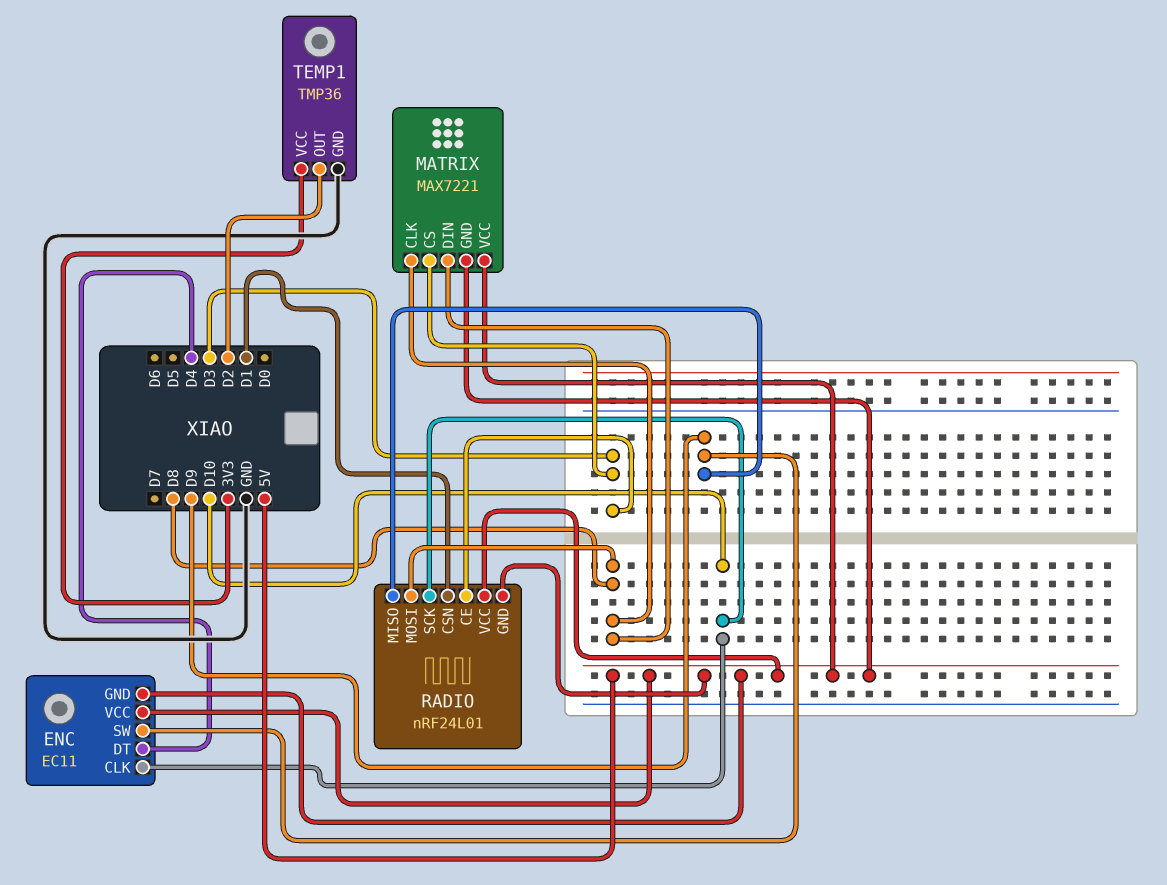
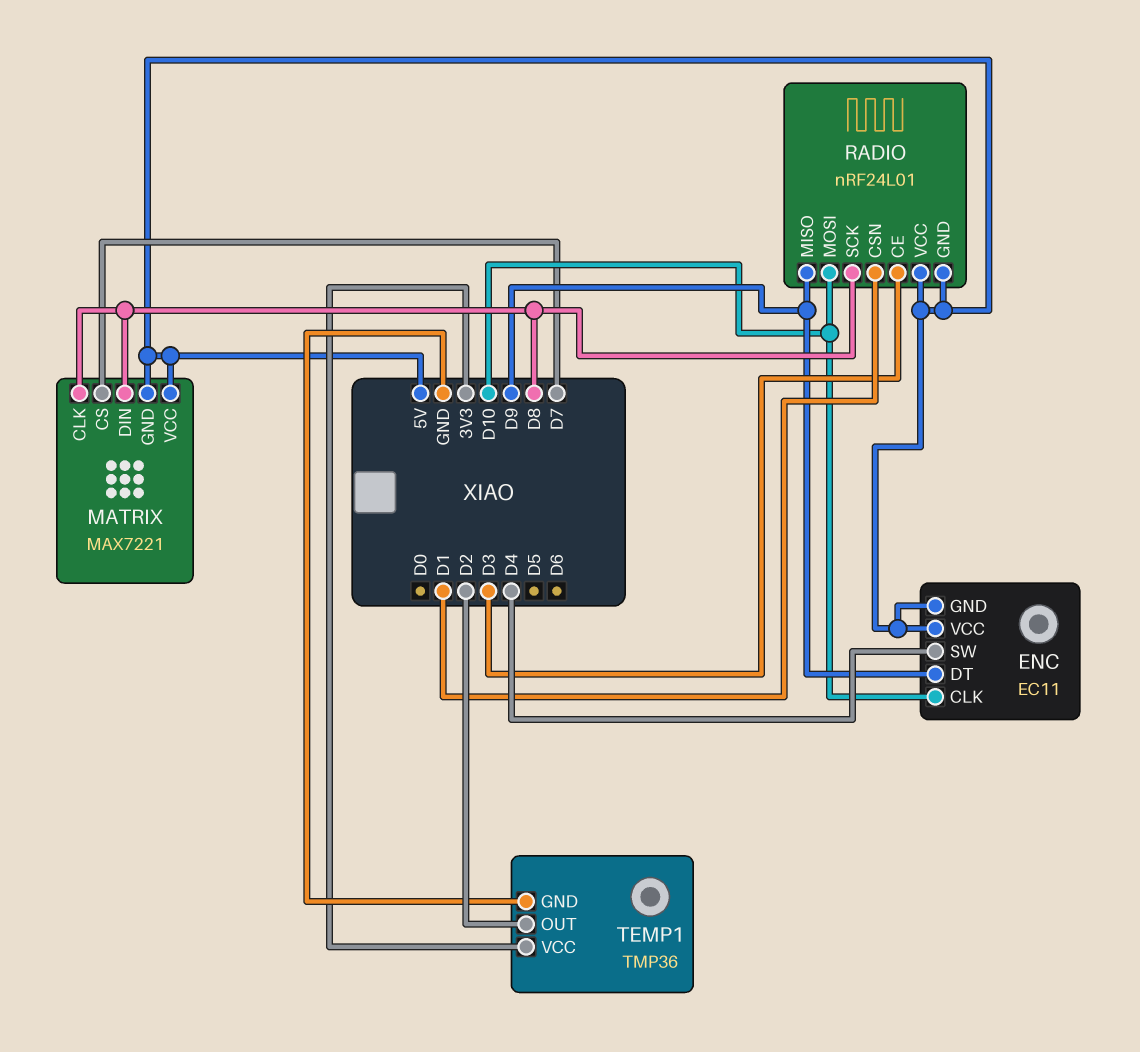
ENC pin DT: D4 -> D9
ENC pin SW: D9 -> D4
MATRIX pin CS: D3 -> D7
RADIO pin MOSI: D8 -> D10
RADIO pin SCK: D10 -> D8

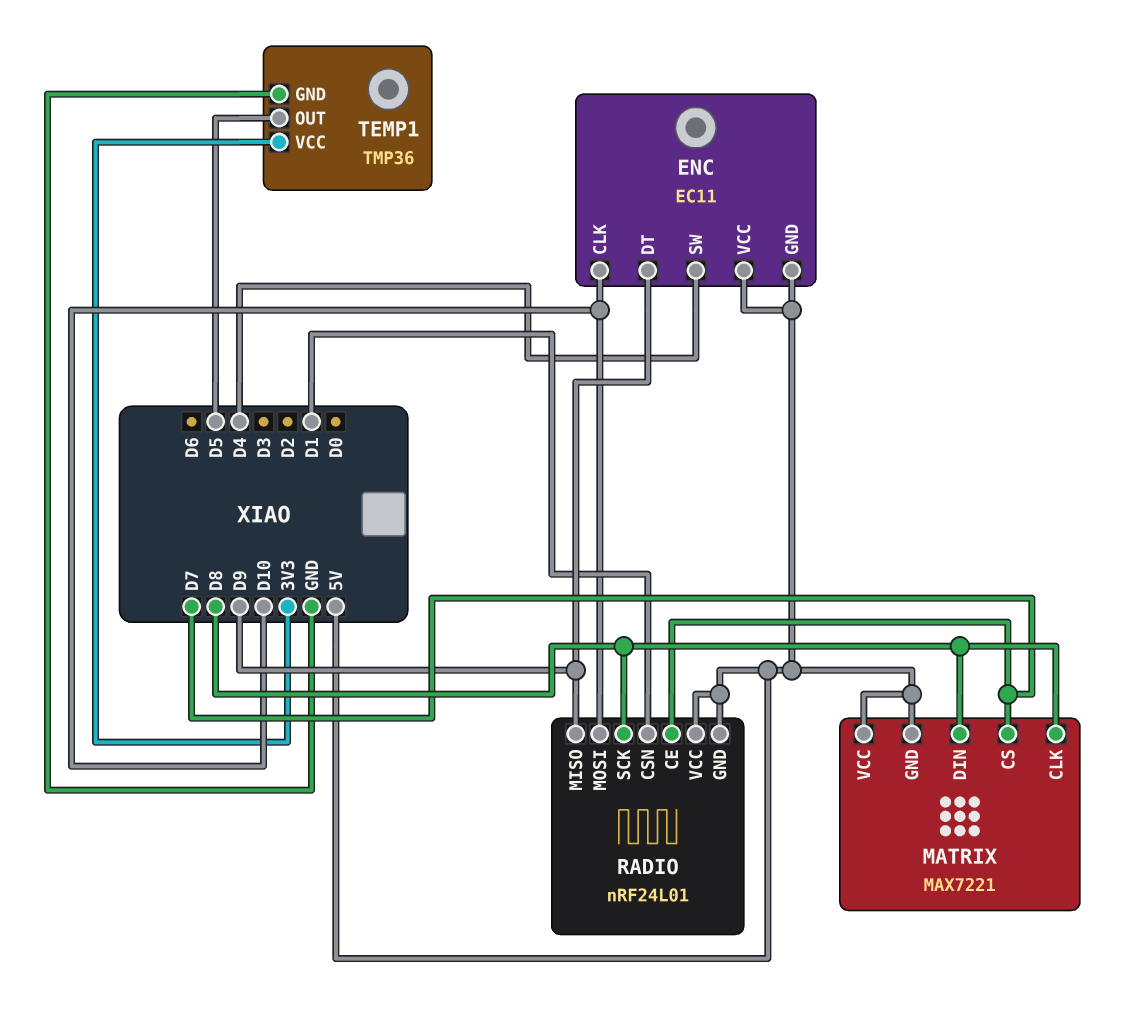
RADIO pin CE: D3 -> D7
TEMP1 pin OUT: D2 -> D5

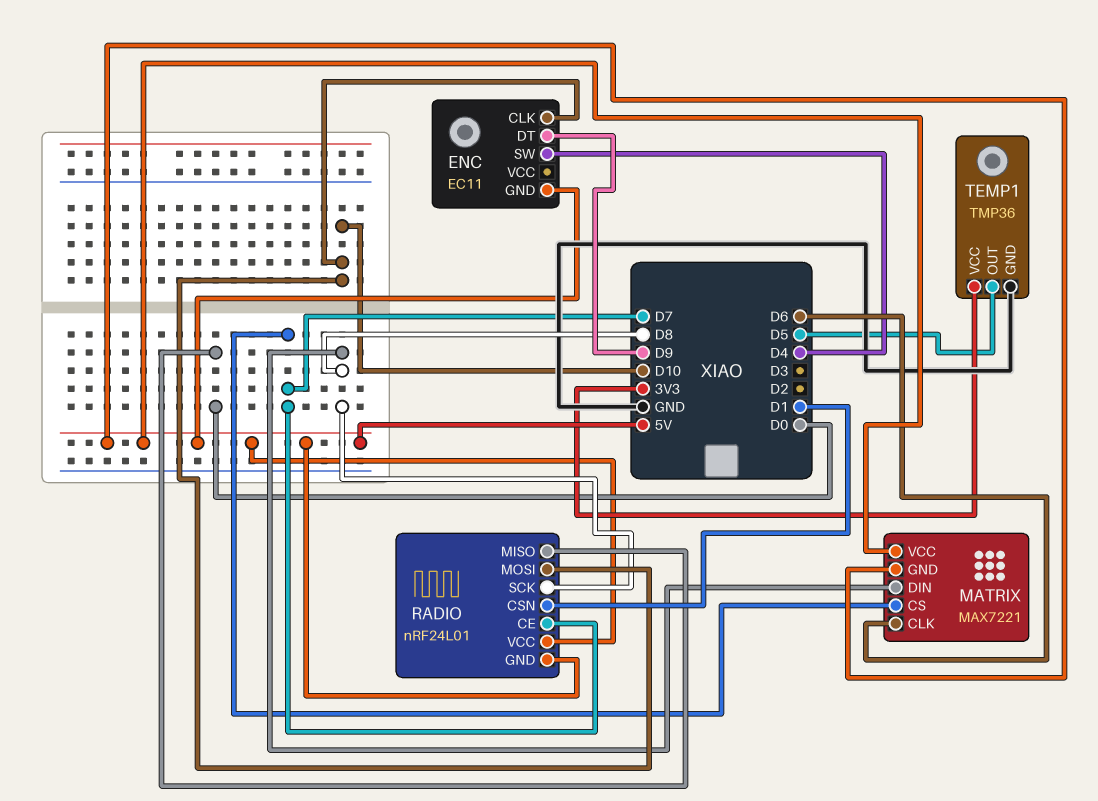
ENC pin VCC: 5V -> none
MATRIX pin CLK: D8 -> D6
RADIO pin MISO: D9 -> D0

